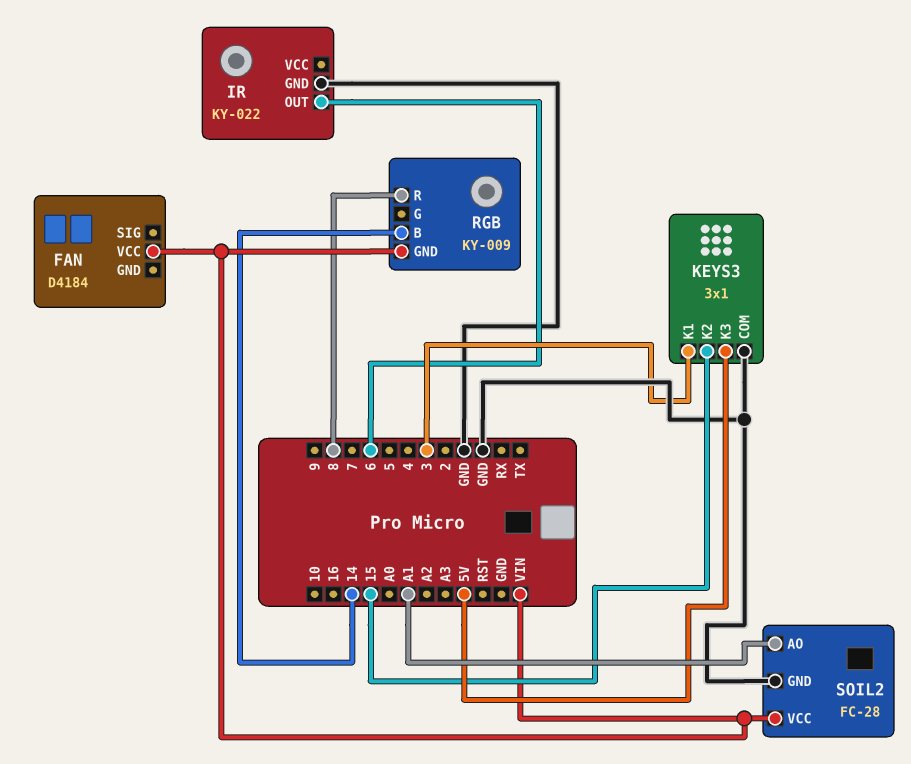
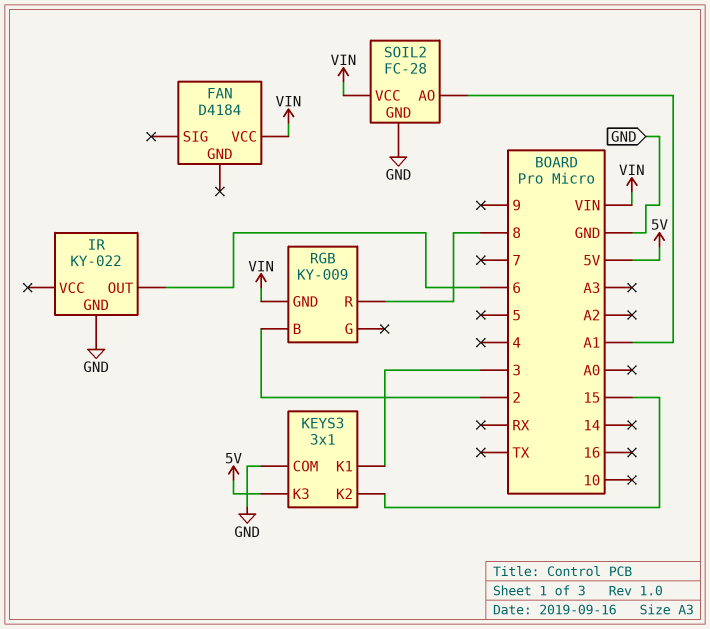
RGB pin B: 14 -> 2

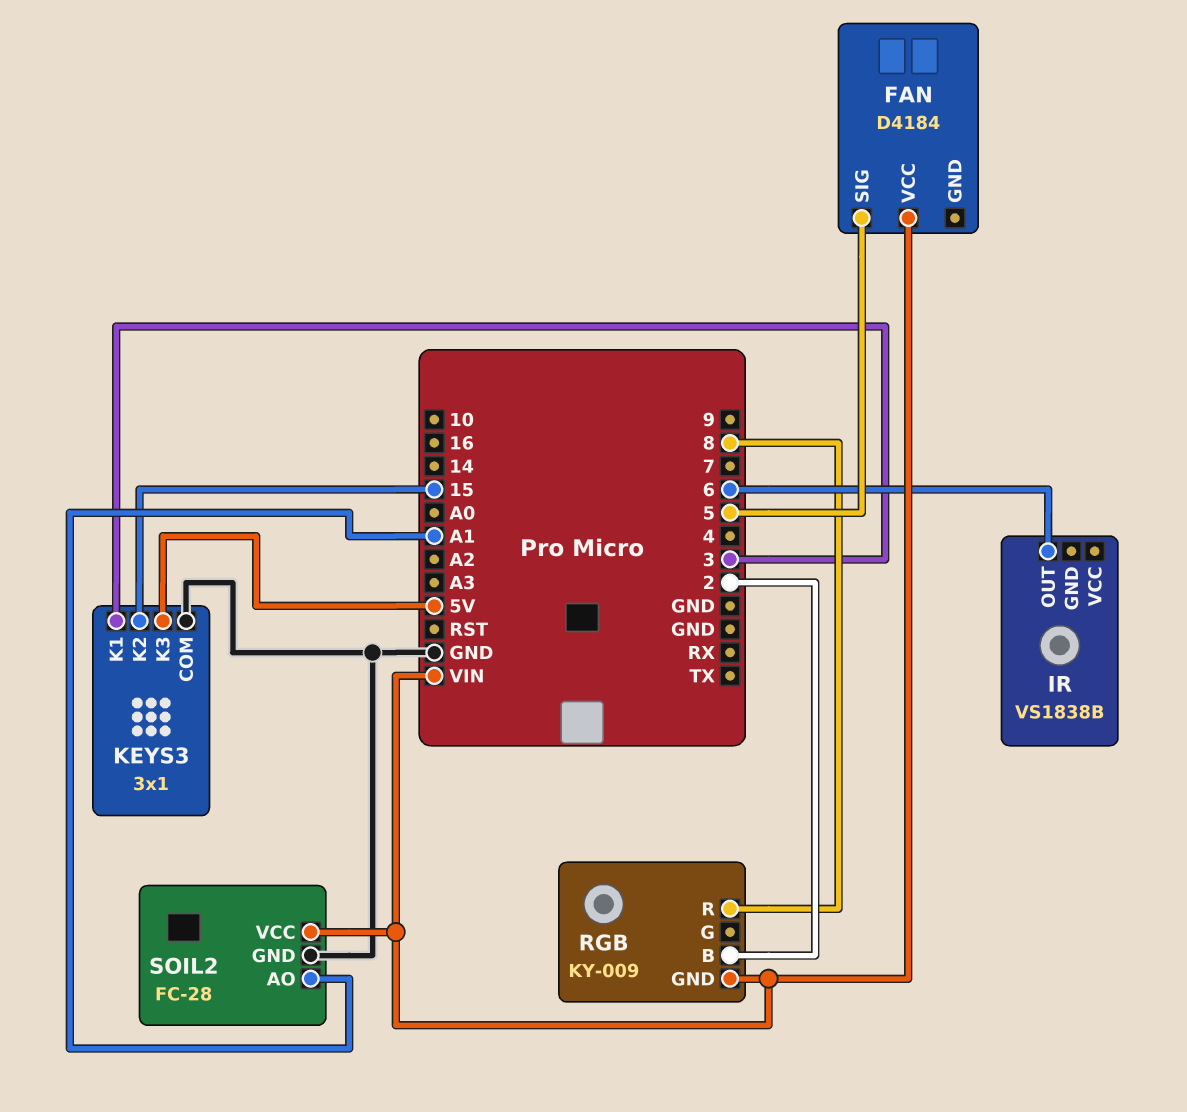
FAN pin SIG: none -> 5
IR: KY-022 -> VS1838B
IR pin GND: GND -> none

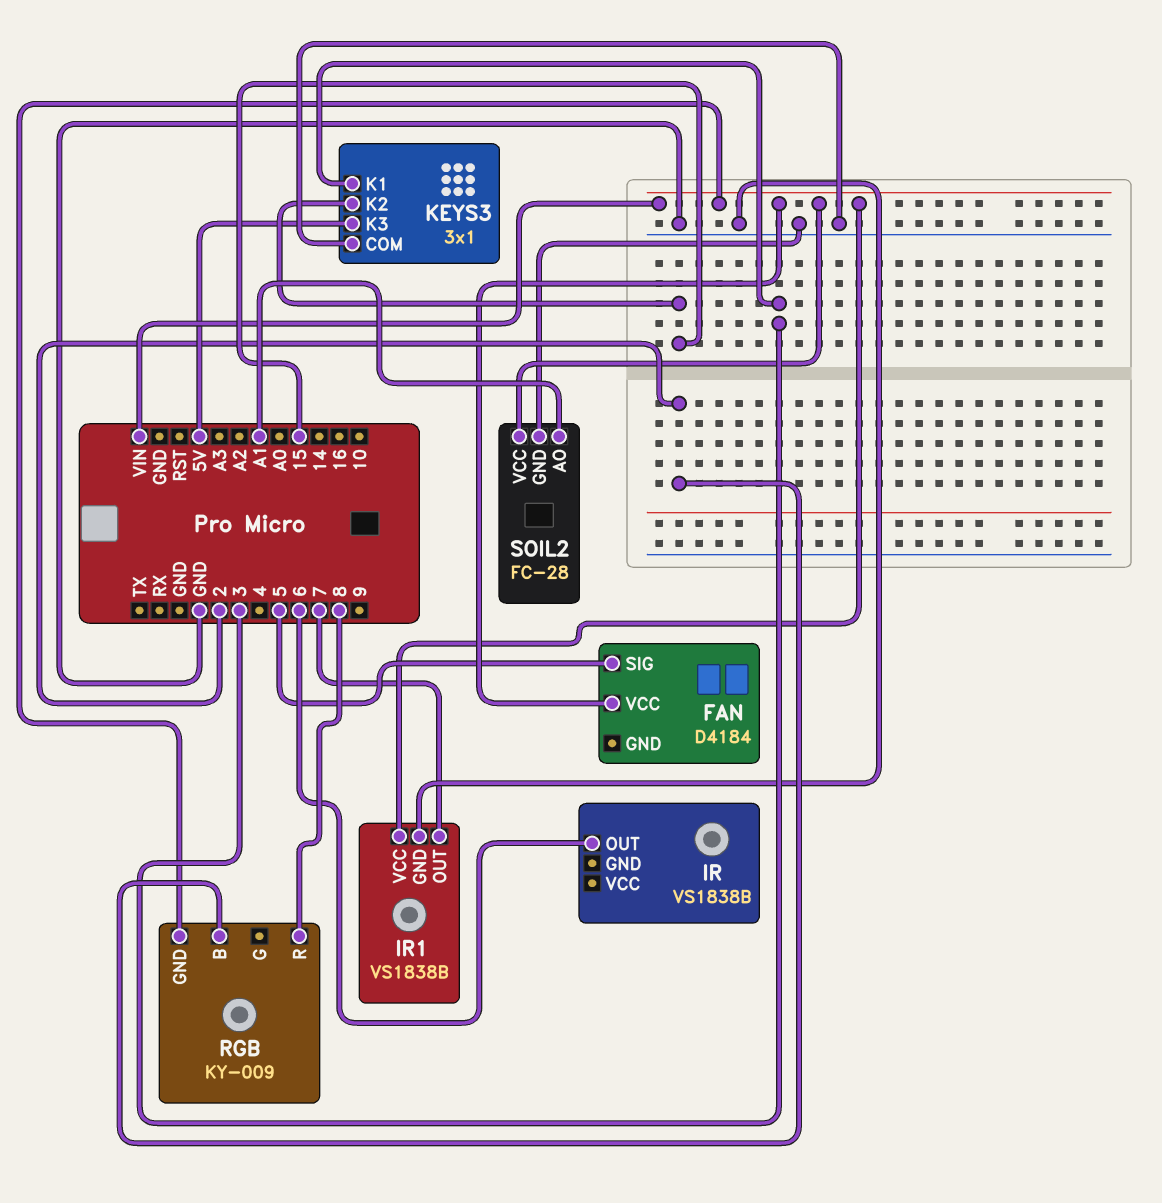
IR1: none -> VS1838B
IR1 pin GND: none -> GND
IR1 pin OUT: none -> 7
IR1 pin VCC: none -> VIN

